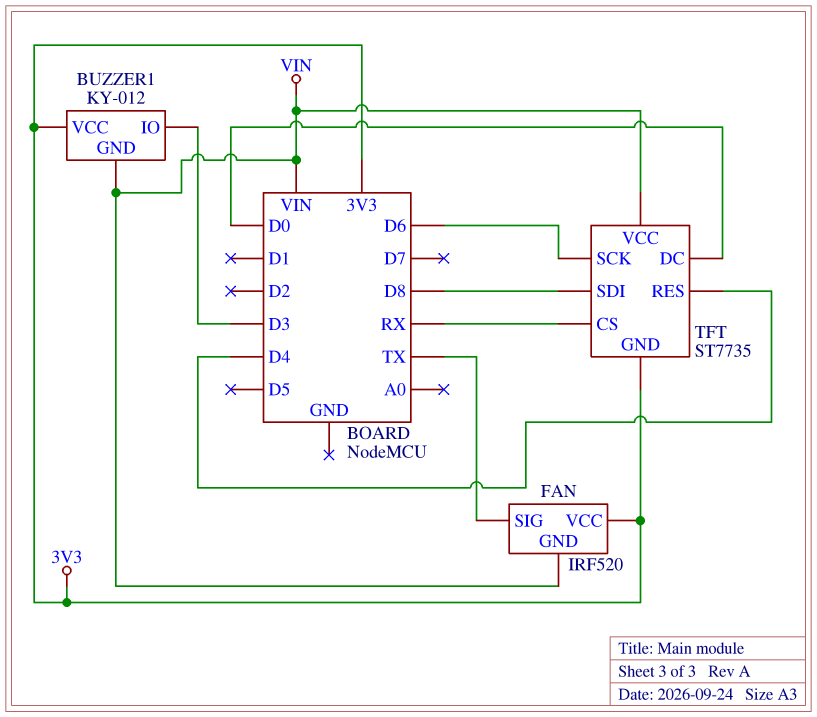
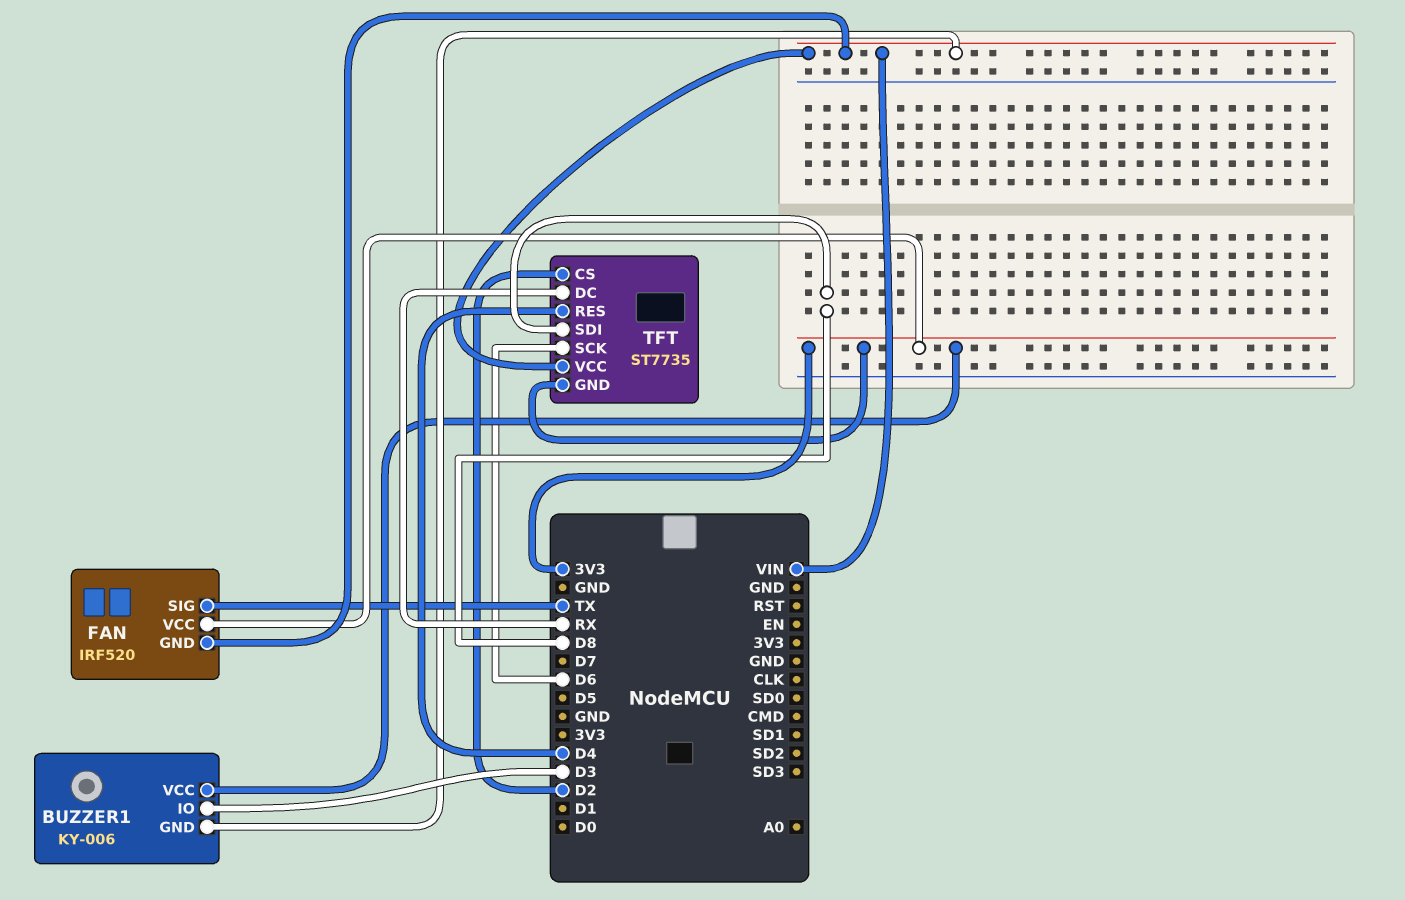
BUZZER1: KY-012 -> KY-006
TFT pin CS: RX -> D2
TFT pin DC: D0 -> RX

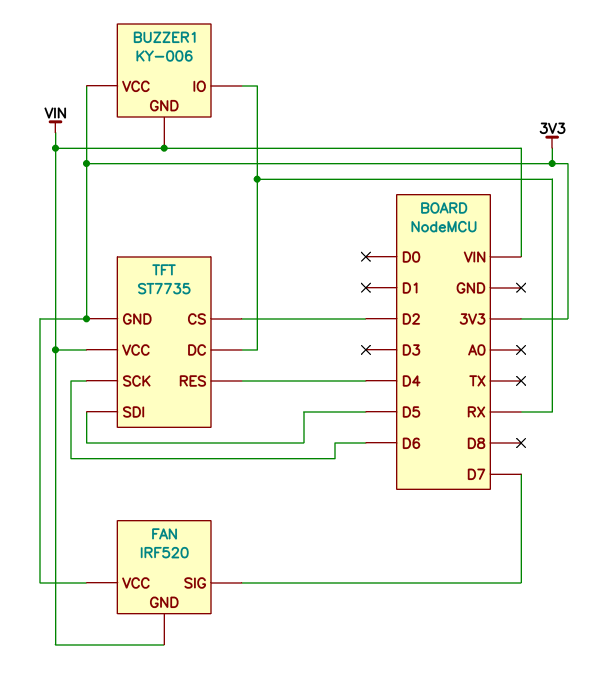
BUZZER1 pin IO: D3 -> RX
FAN pin SIG: TX -> D7
TFT pin SDI: D8 -> D5

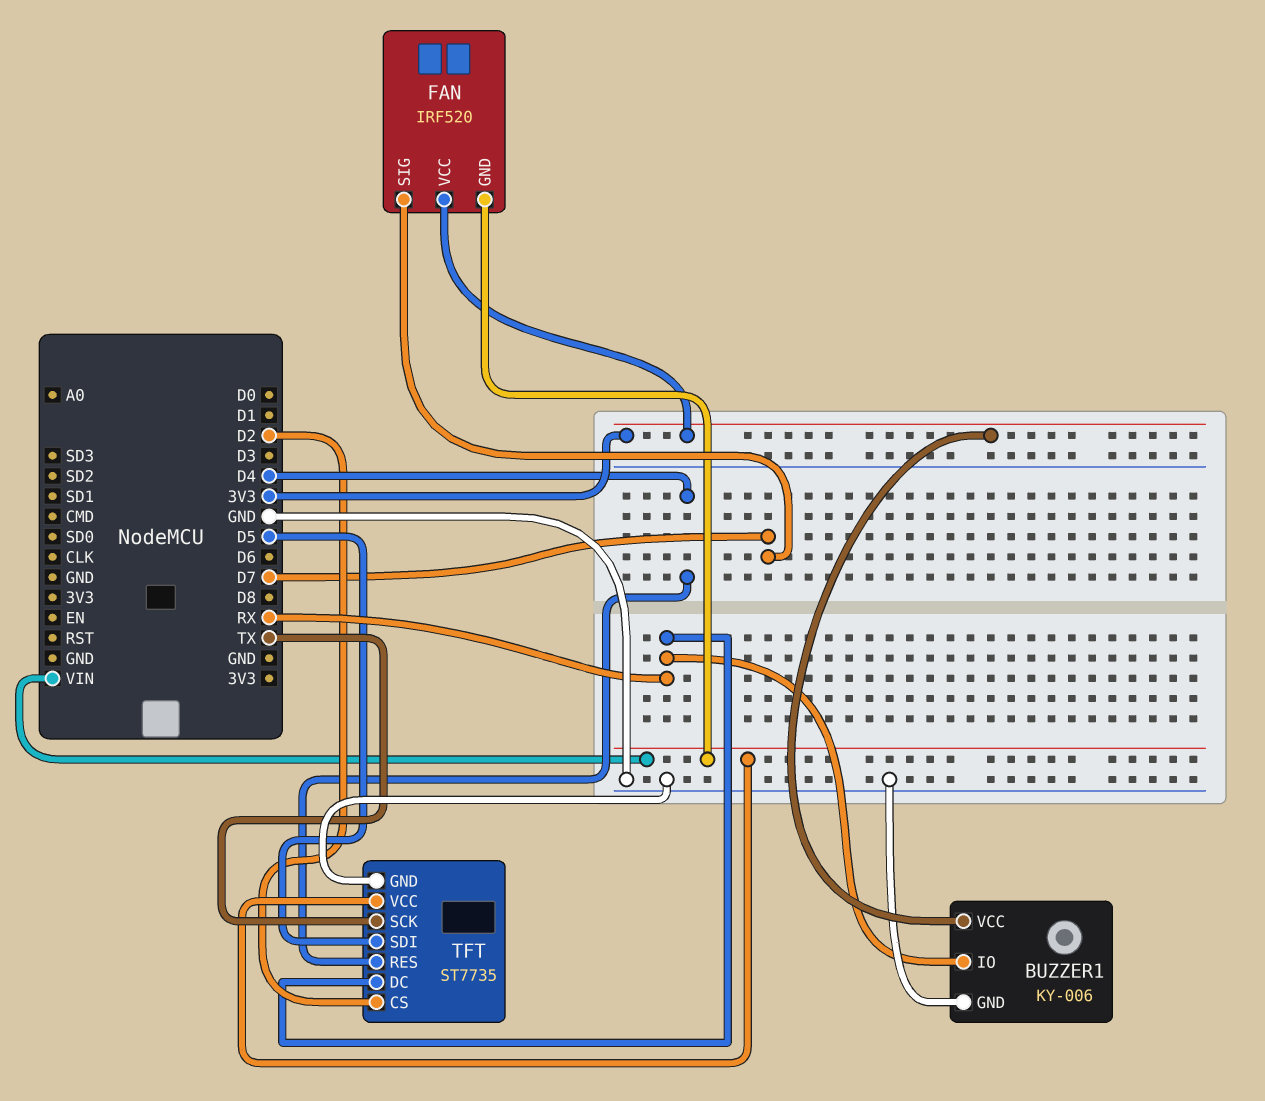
BUZZER1 pin GND: VIN -> GND
TFT pin GND: 3V3 -> GND
TFT pin SCK: D6 -> TX

